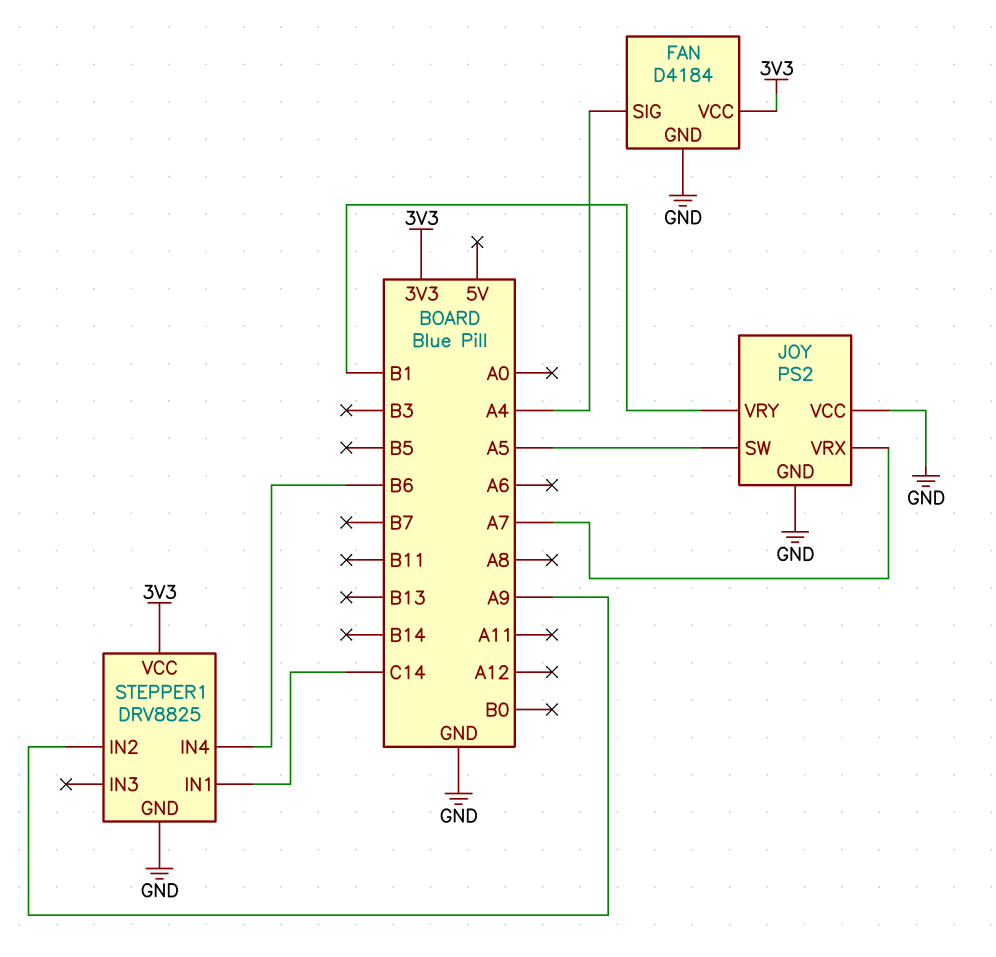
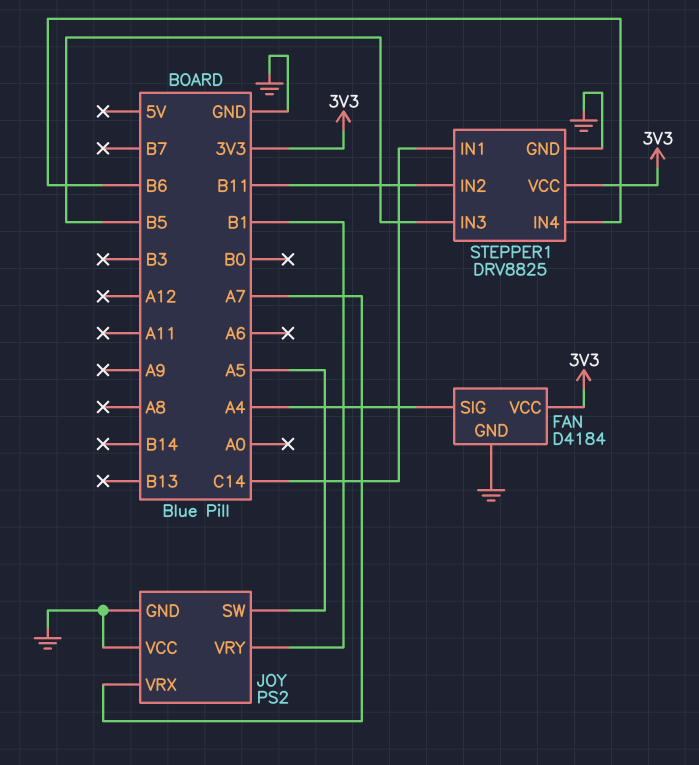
STEPPER1 pin IN2: A9 -> B11
STEPPER1 pin IN3: none -> B5

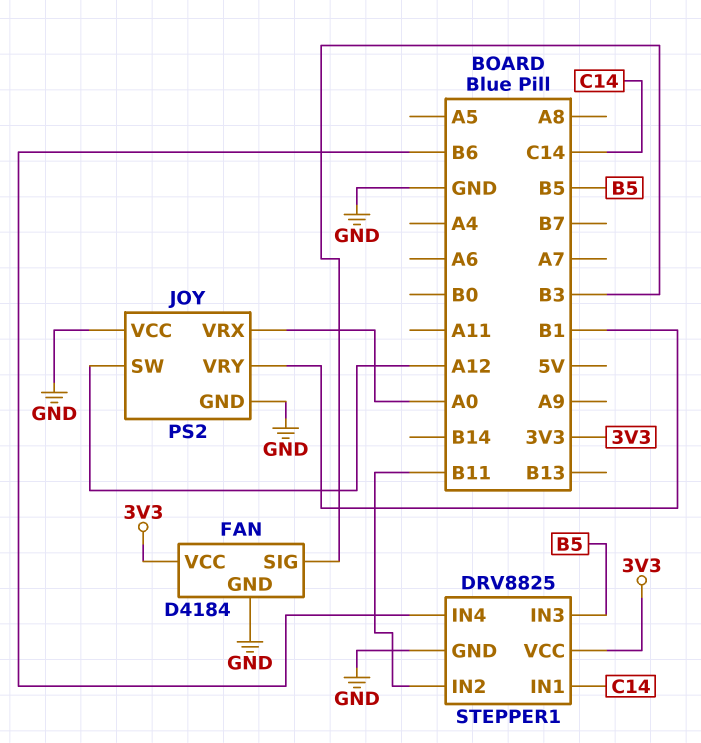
FAN pin SIG: A4 -> B3
JOY pin SW: A5 -> A12
JOY pin VRX: A7 -> A0

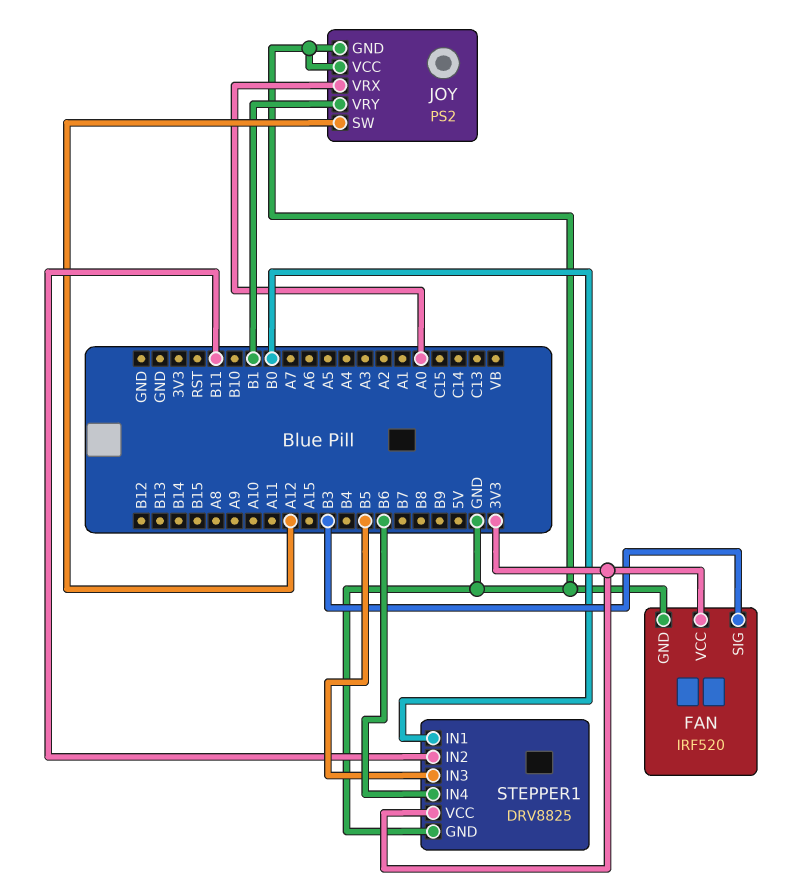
FAN: D4184 -> IRF520
STEPPER1 pin IN1: C14 -> B0

